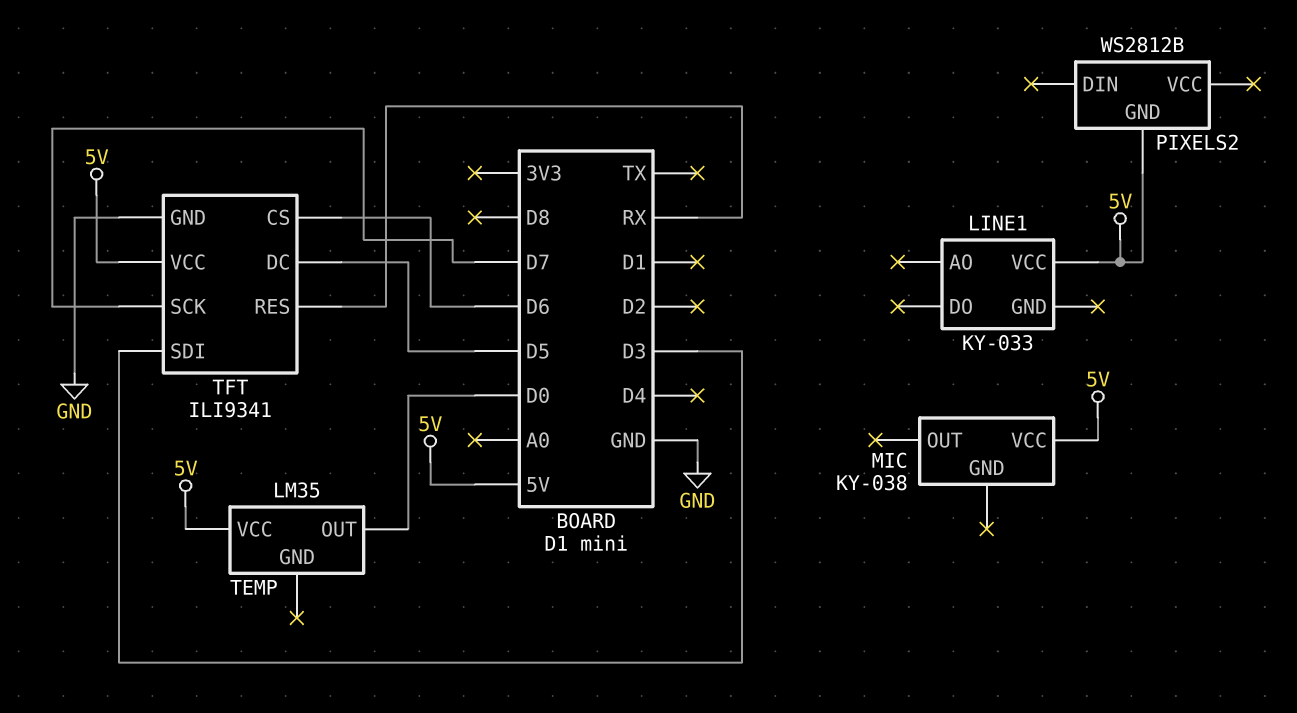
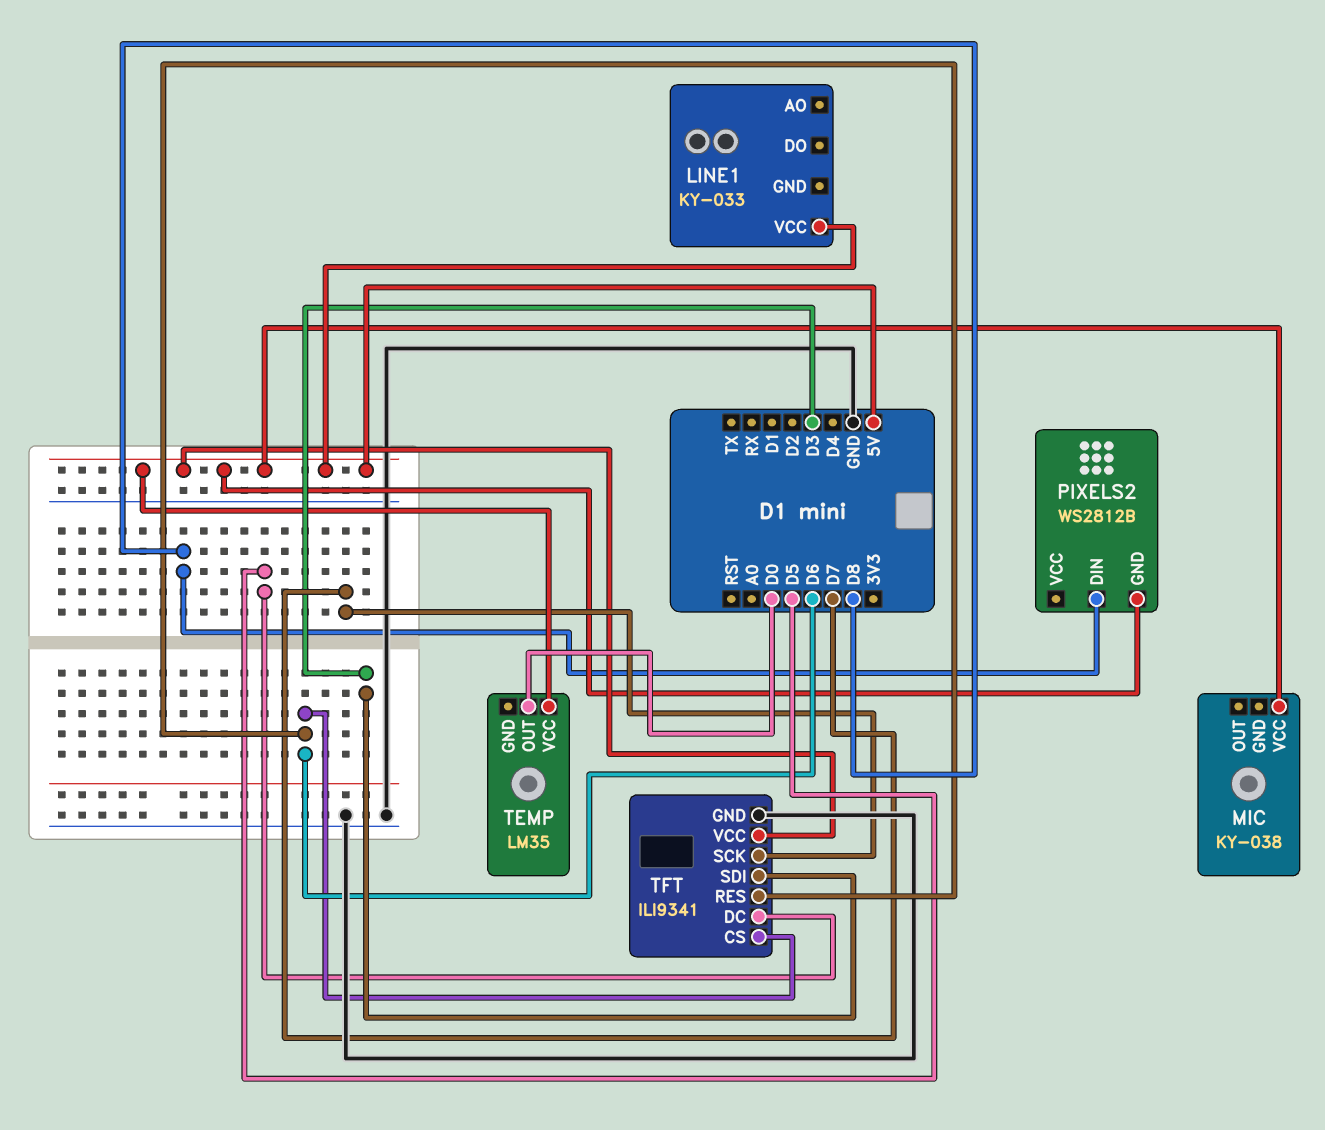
PIXELS2 pin DIN: none -> D8
TFT pin RES: RX -> D6

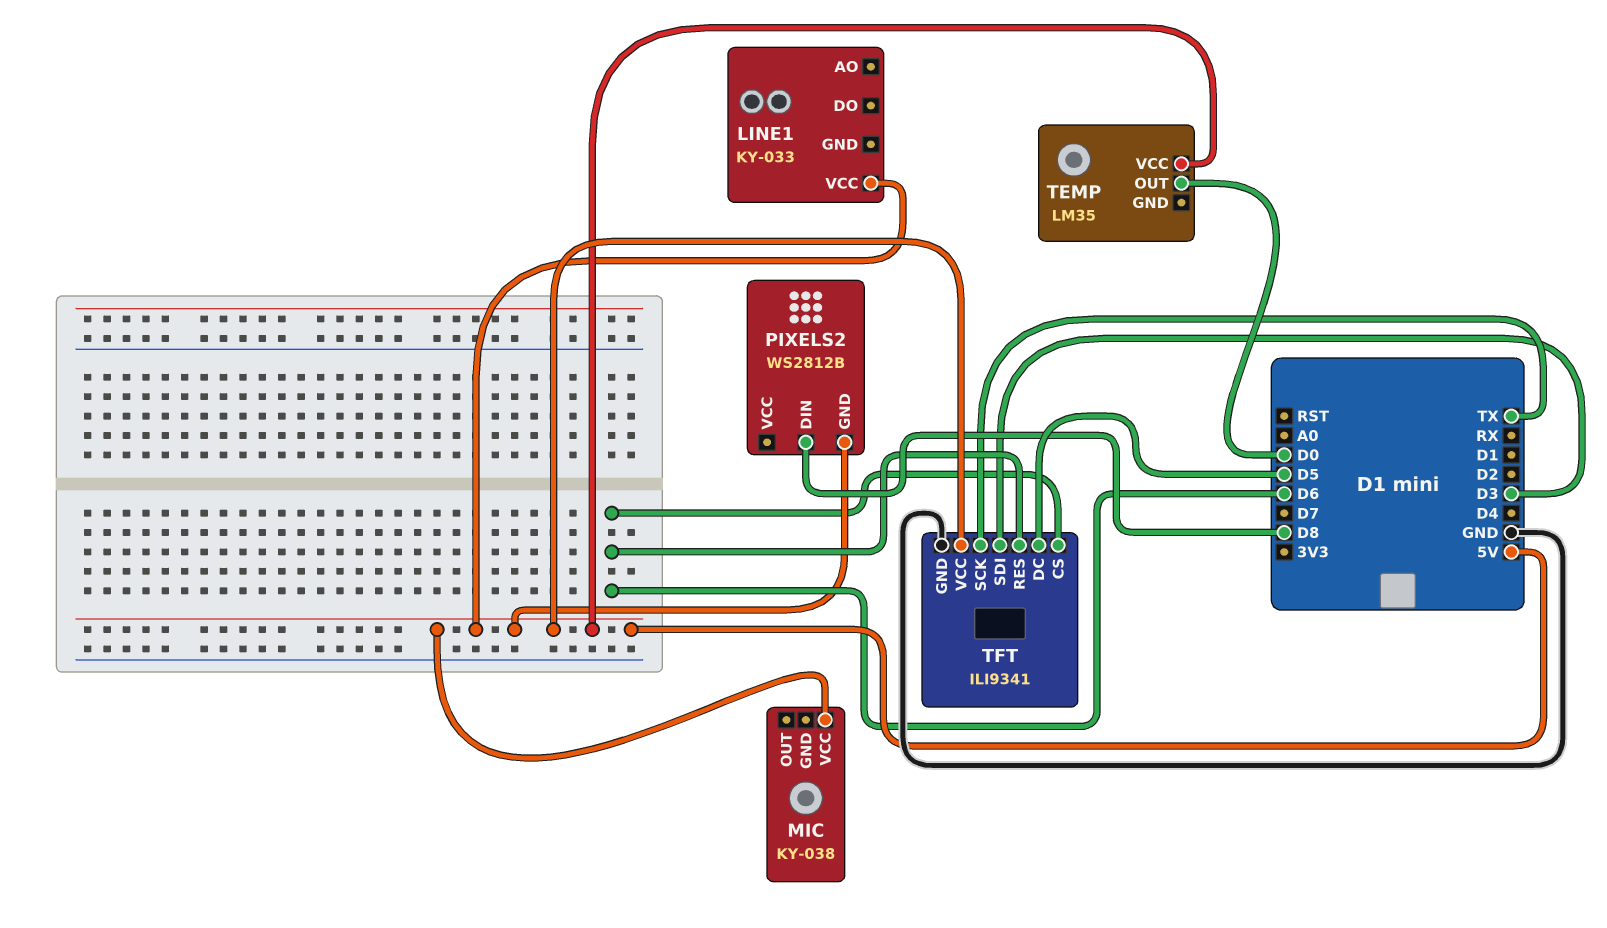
TFT pin SCK: D7 -> TX

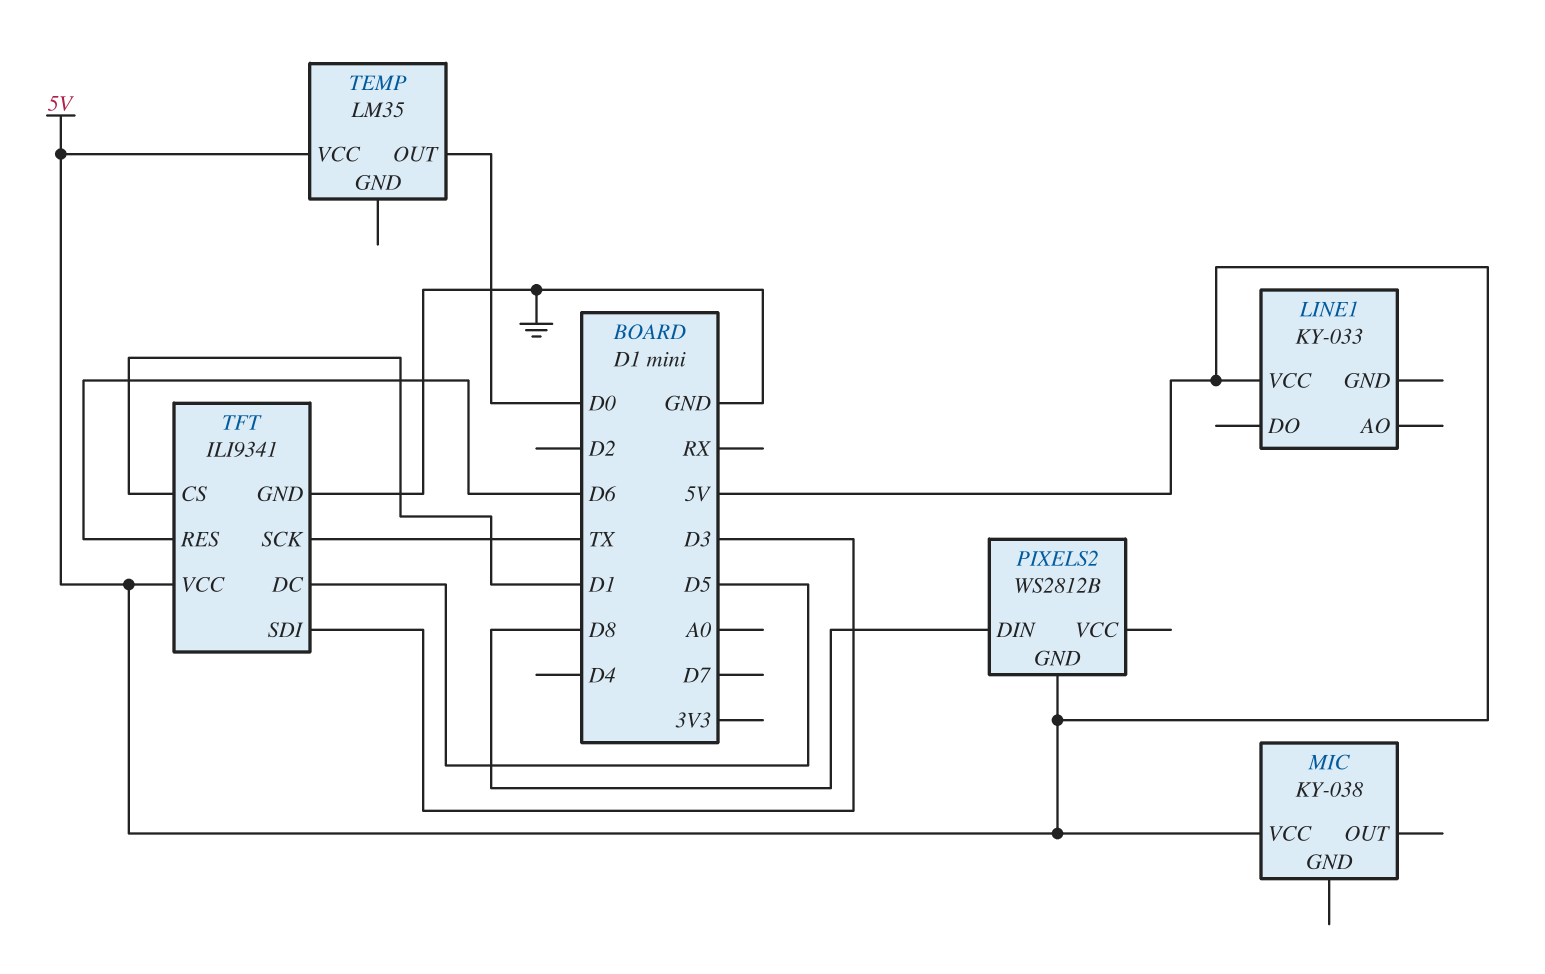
TFT pin CS: D6 -> D1

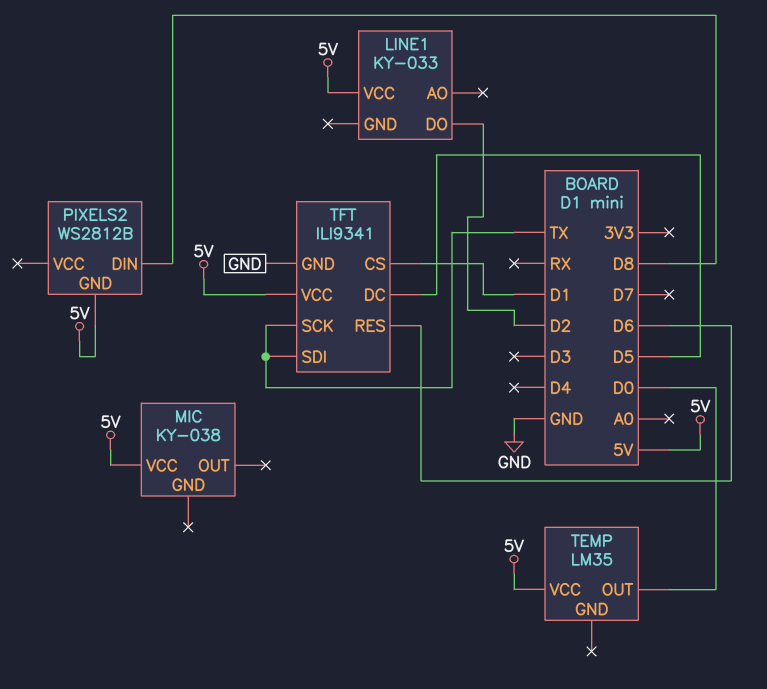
LINE1 pin DO: none -> D2
TFT pin SDI: D3 -> TX

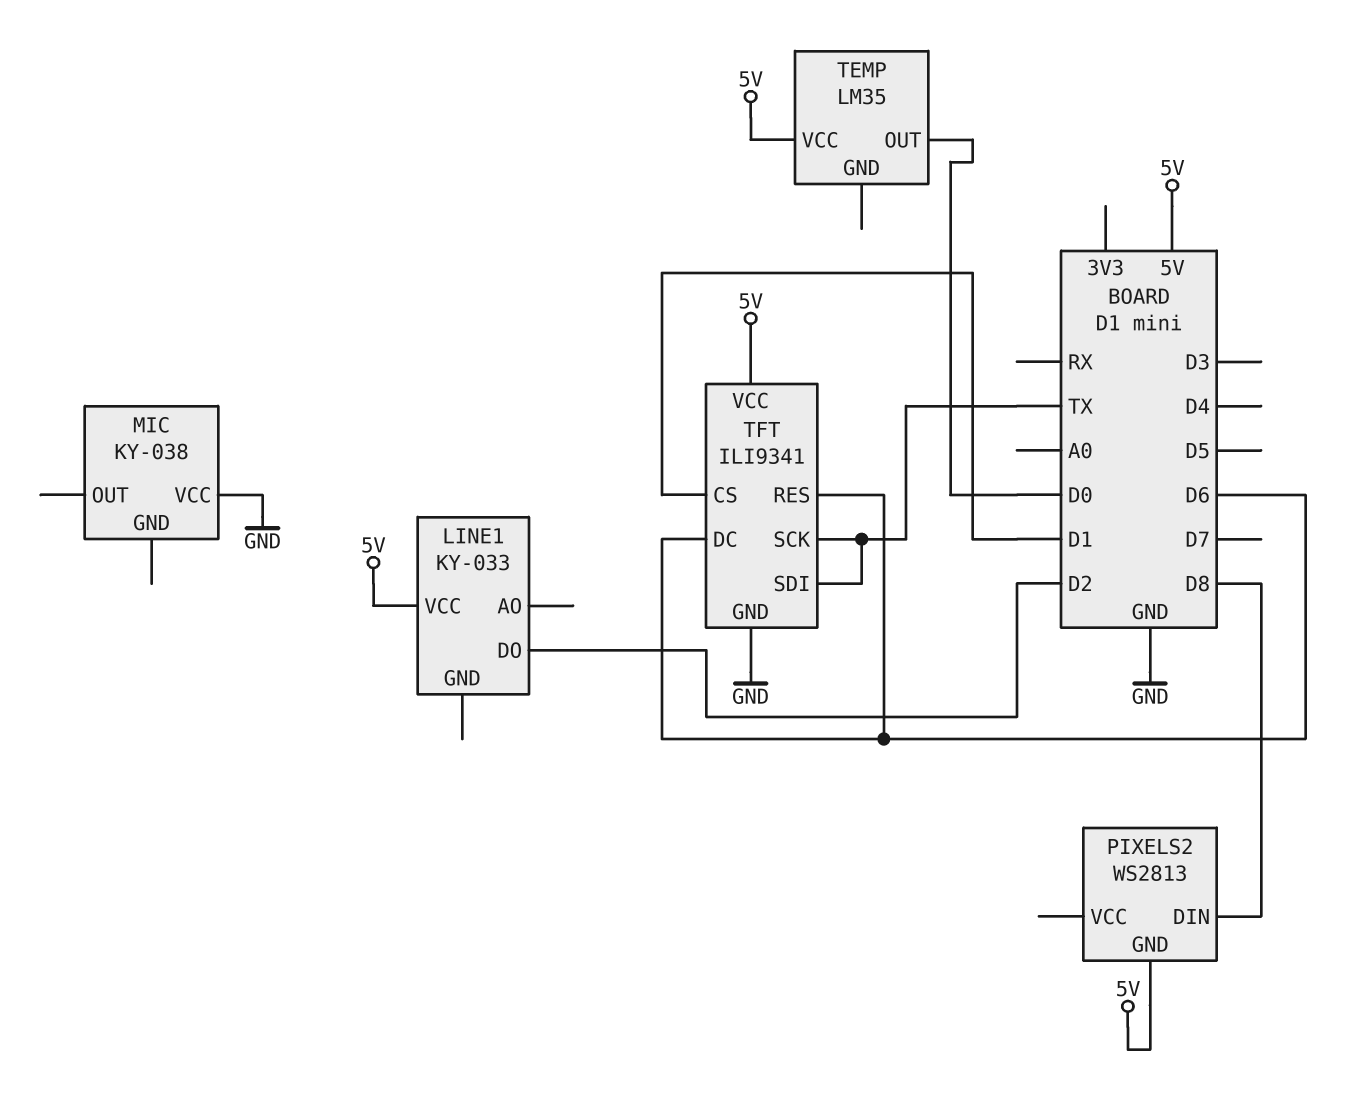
MIC pin VCC: 5V -> GND
PIXELS2: WS2812B -> WS2813
TFT pin DC: D5 -> D6

